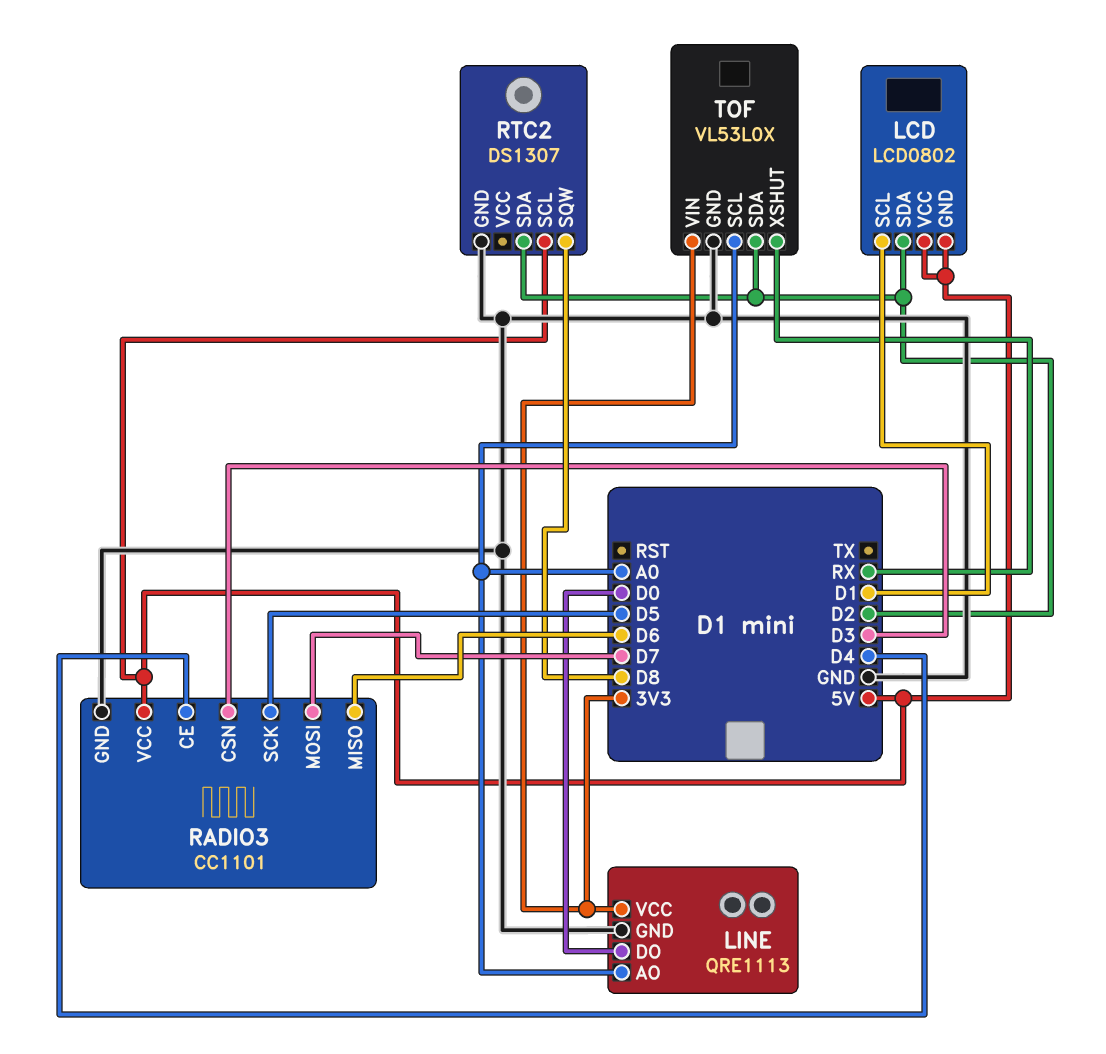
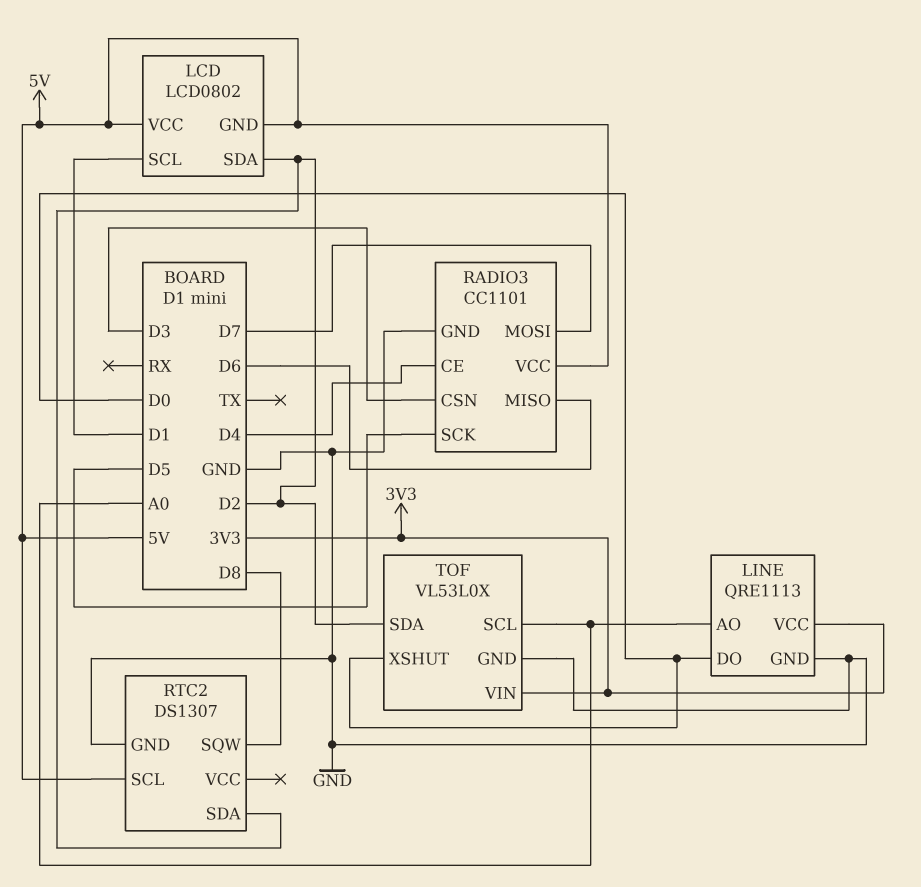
TOF pin XSHUT: RX -> D0

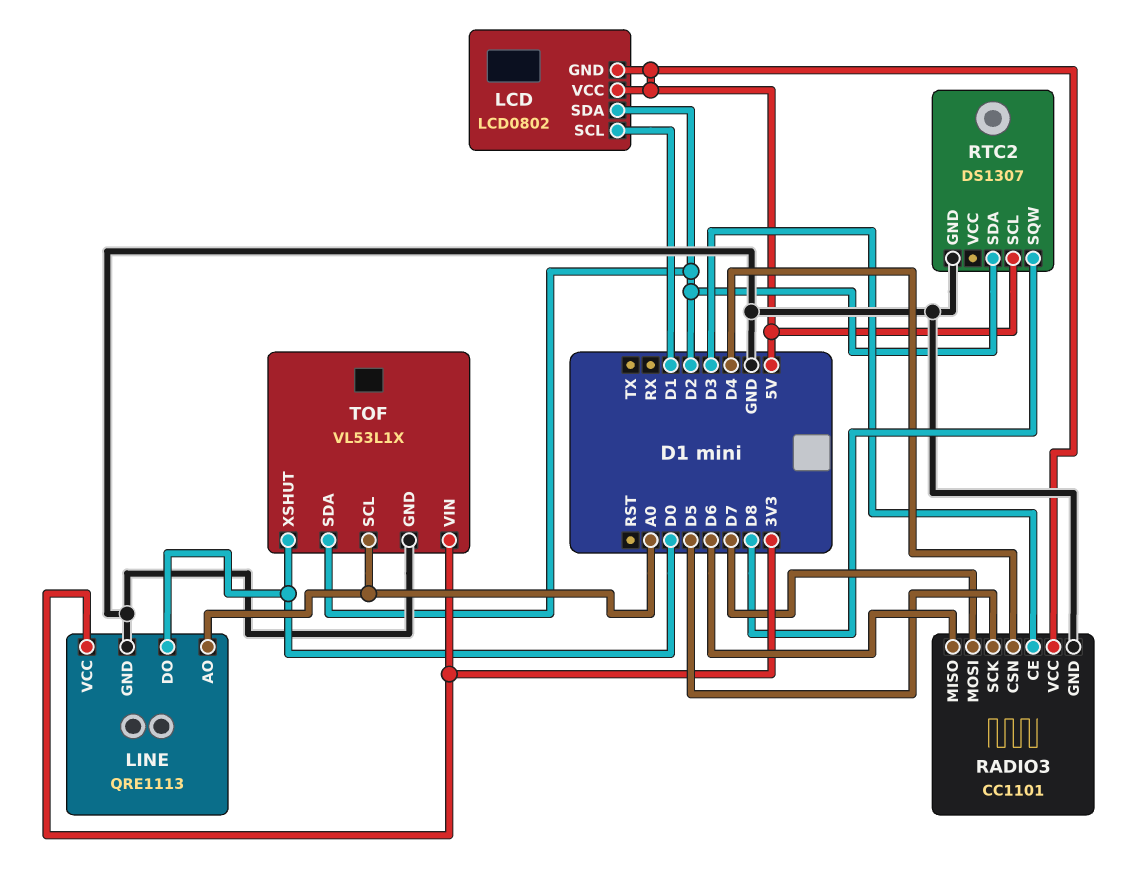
RADIO3 pin CE: D4 -> D3
RADIO3 pin CSN: D3 -> D4
TOF: VL53L0X -> VL53L1X

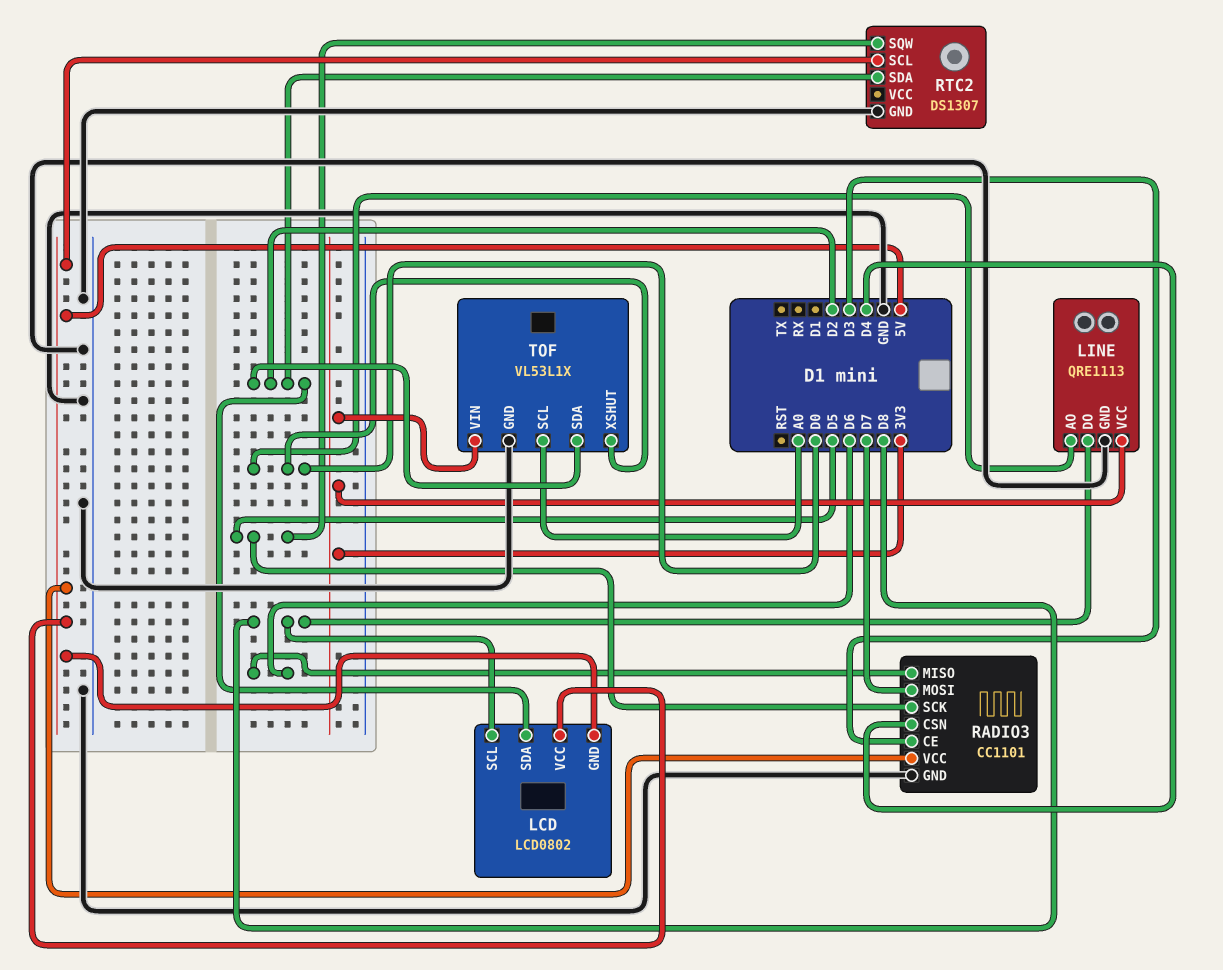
LCD pin SCL: D1 -> D8
LINE pin AO: A0 -> D0
LINE pin DO: D0 -> D8
RTC2 pin SQW: D8 -> D5

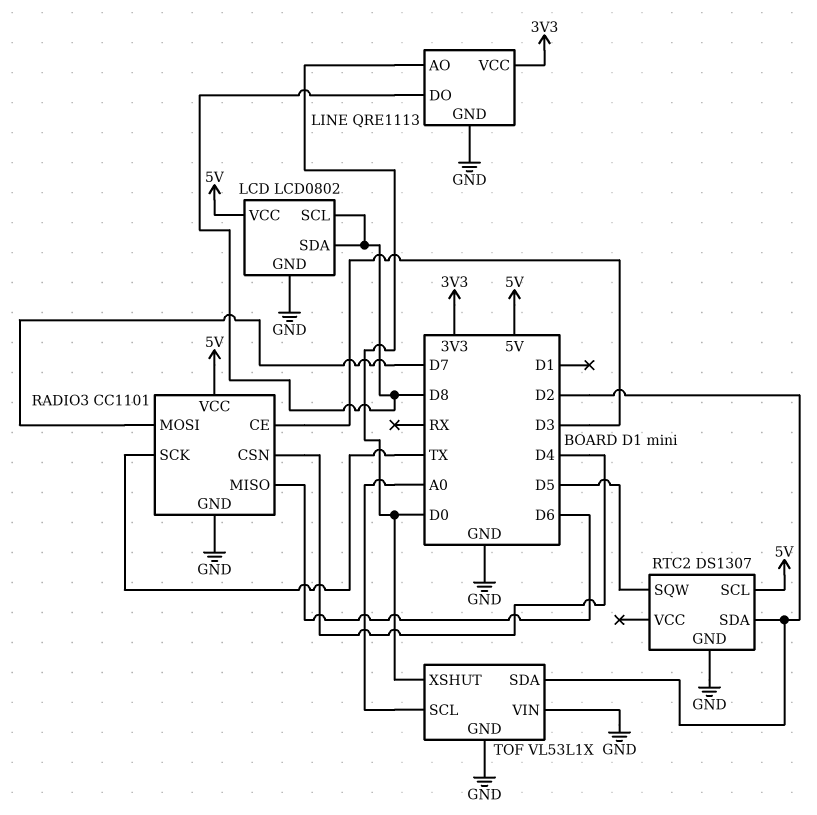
LCD pin GND: 5V -> GND
LCD pin SDA: D2 -> D8
RADIO3 pin SCK: D5 -> TX
TOF pin VIN: 3V3 -> GND

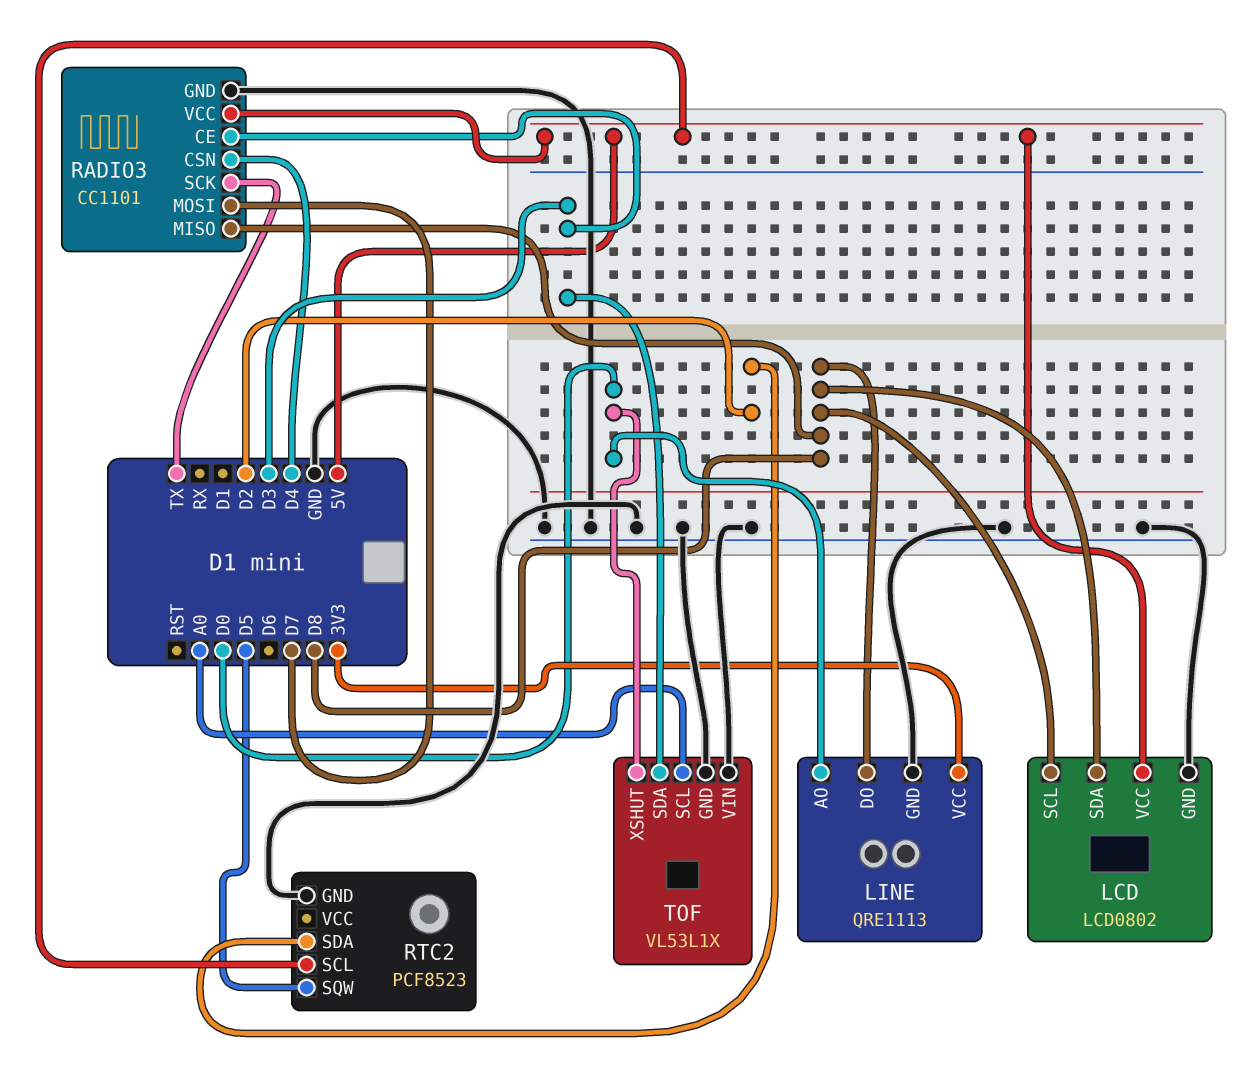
RADIO3 pin MISO: D6 -> D8
RTC2: DS1307 -> PCF8523
TOF pin SDA: D2 -> D3

